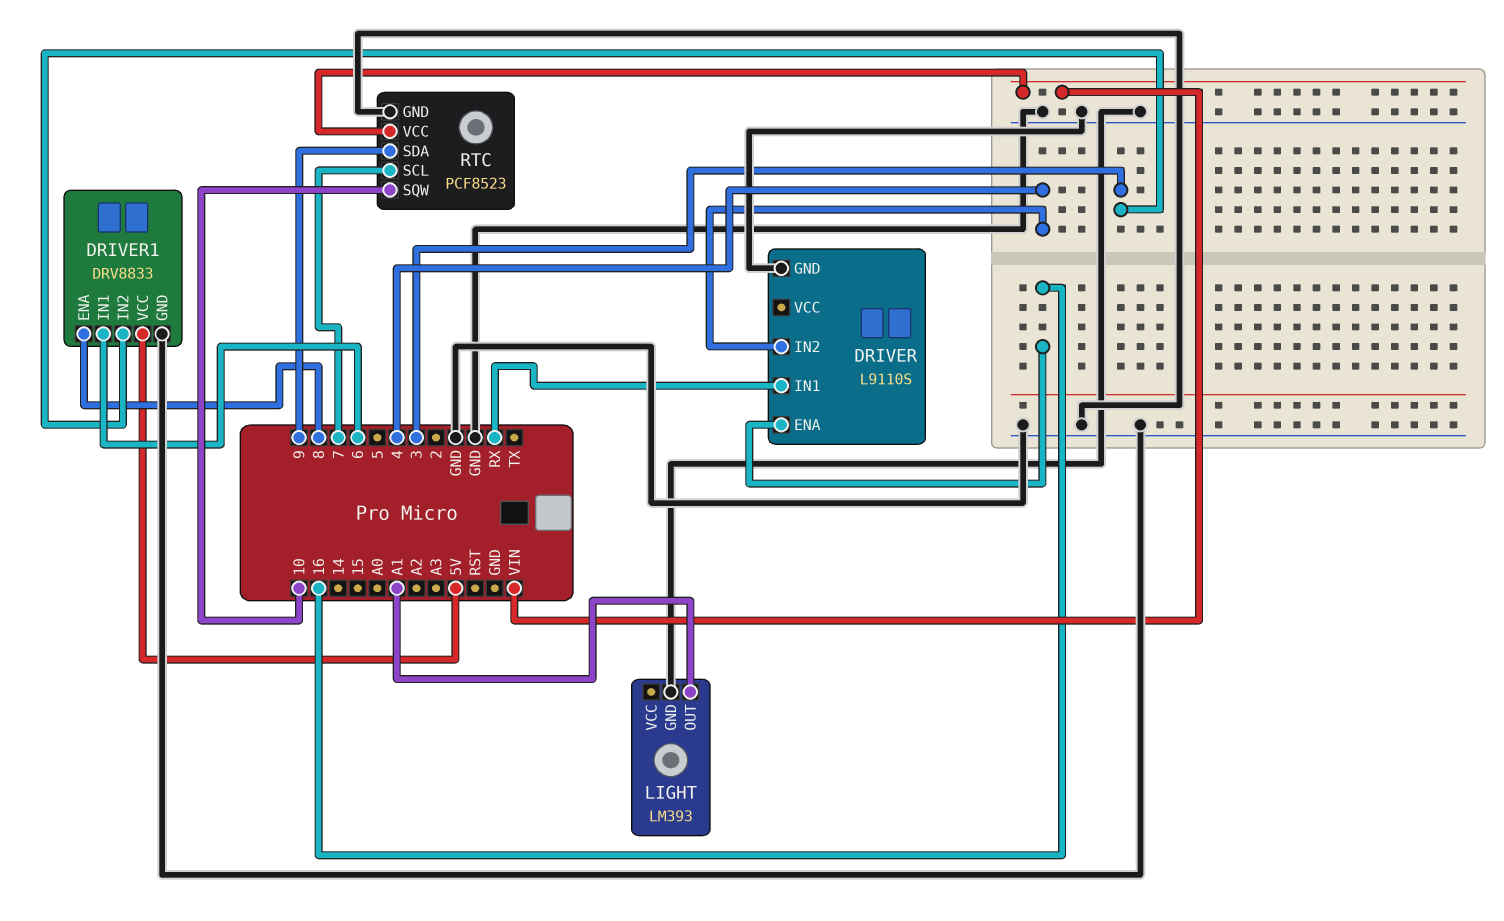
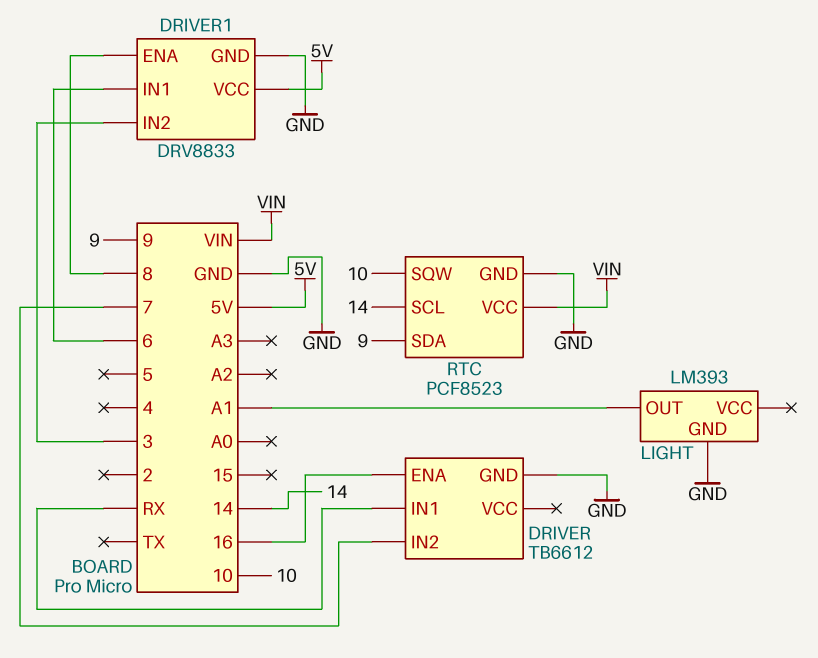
DRIVER: L9110S -> TB6612
DRIVER pin IN2: 4 -> 7
RTC pin SCL: 7 -> 14

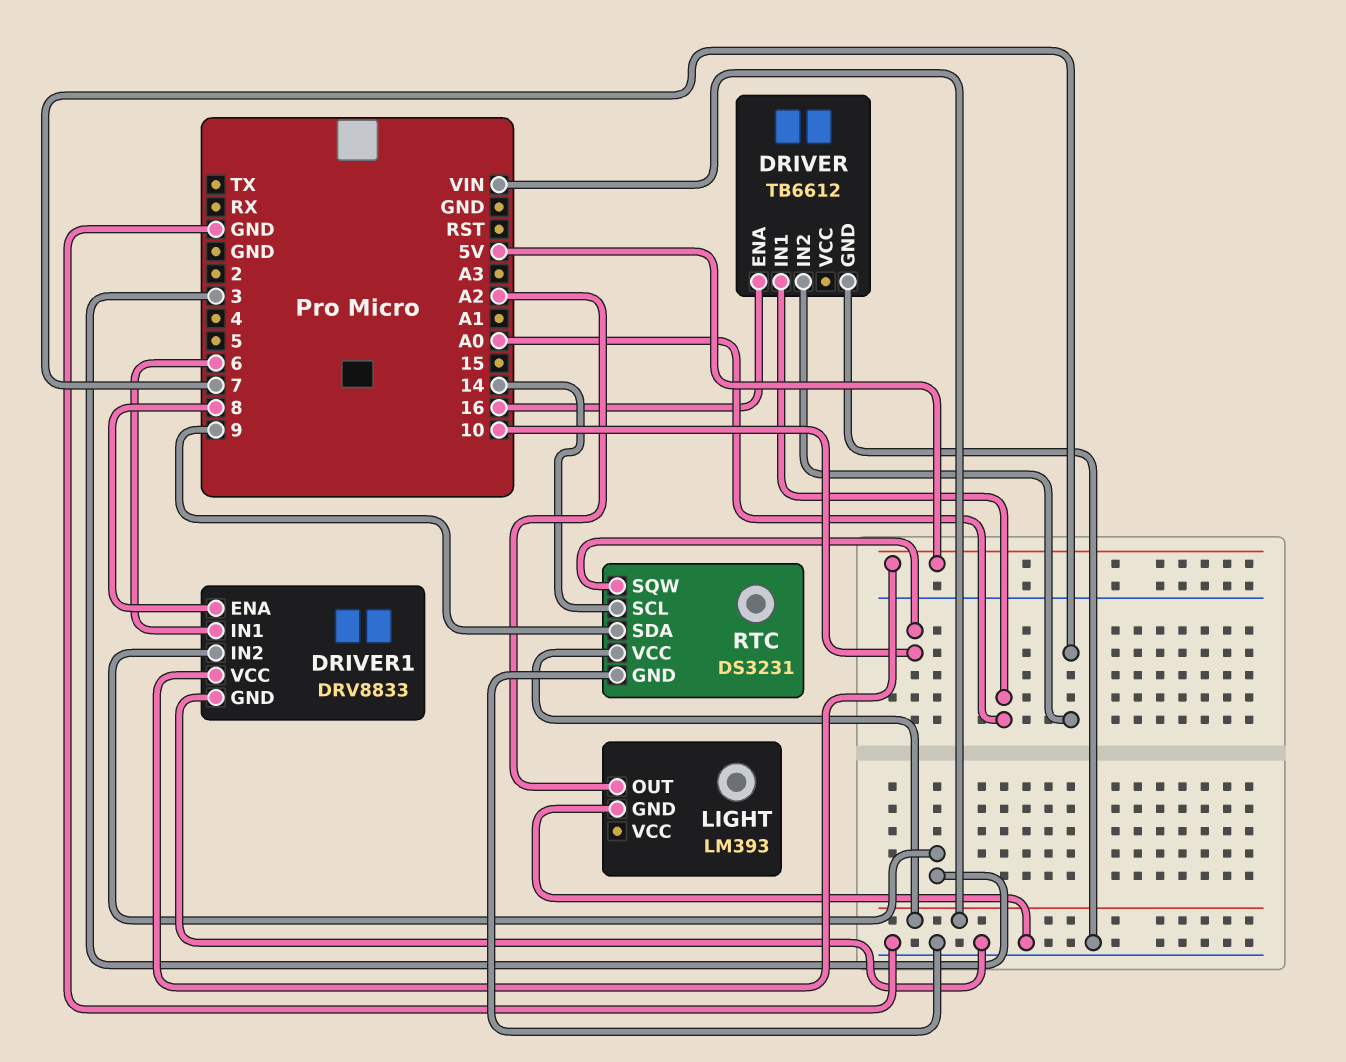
DRIVER pin IN1: RX -> A0
LIGHT pin OUT: A1 -> A2
RTC: PCF8523 -> DS3231

